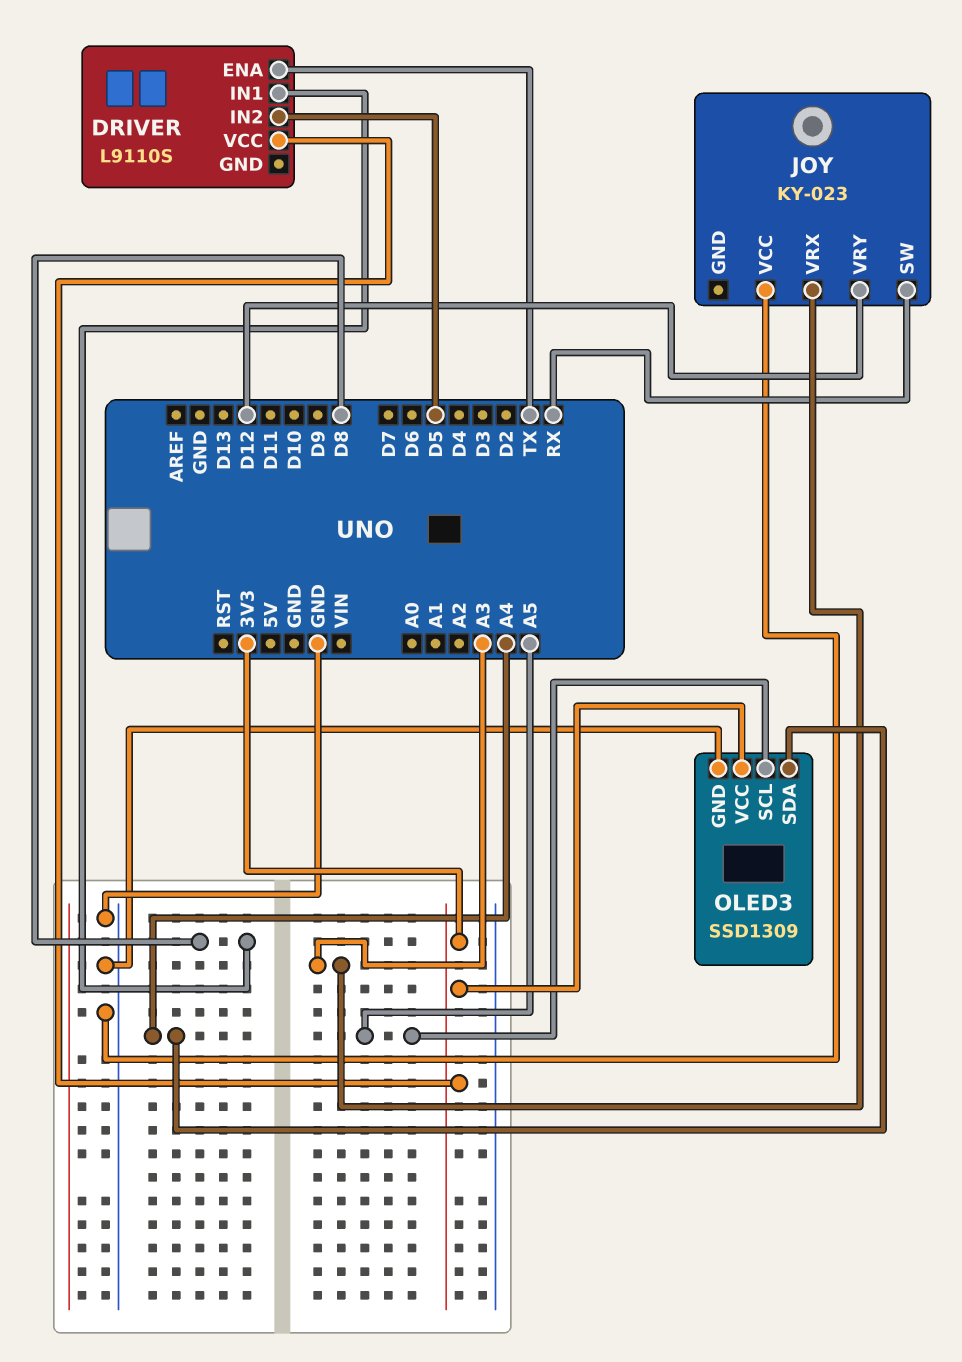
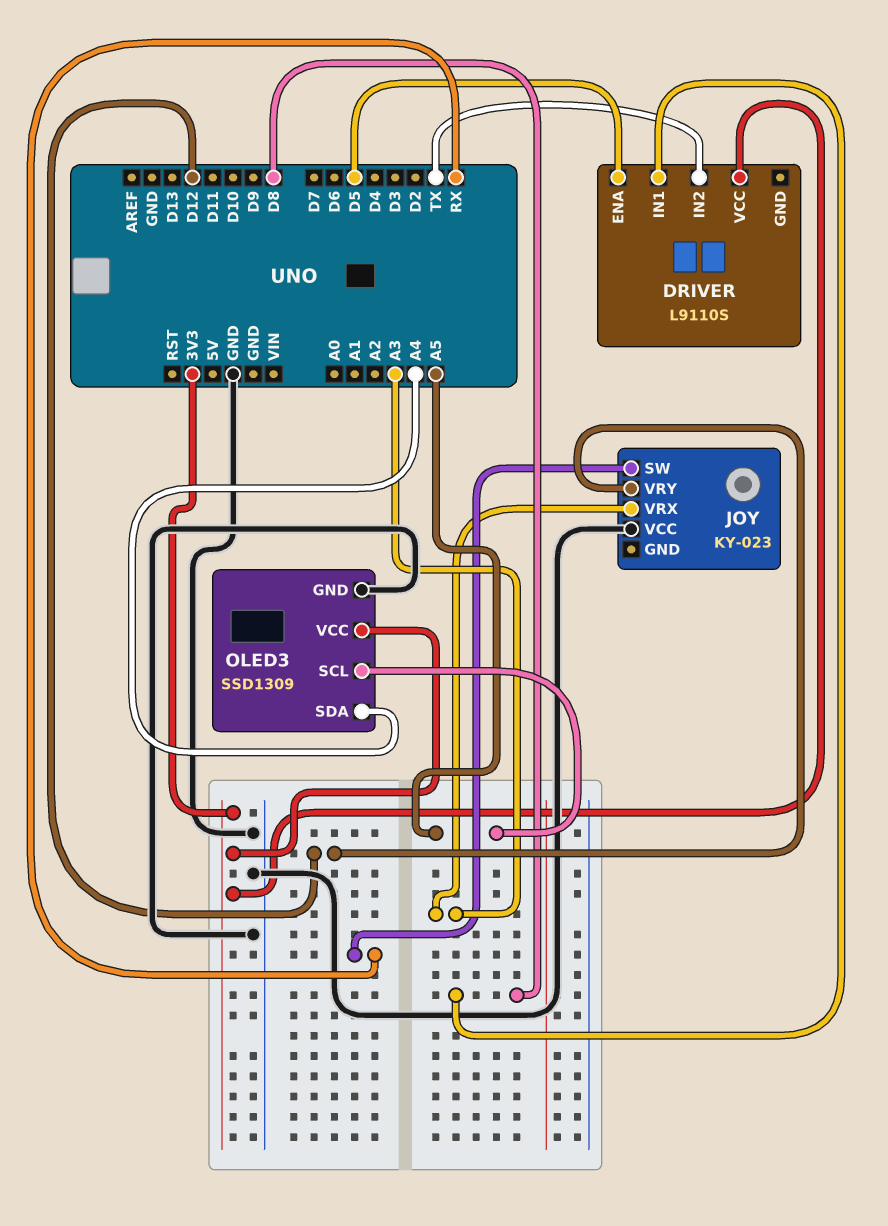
DRIVER pin ENA: TX -> D5
DRIVER pin IN2: D5 -> TX

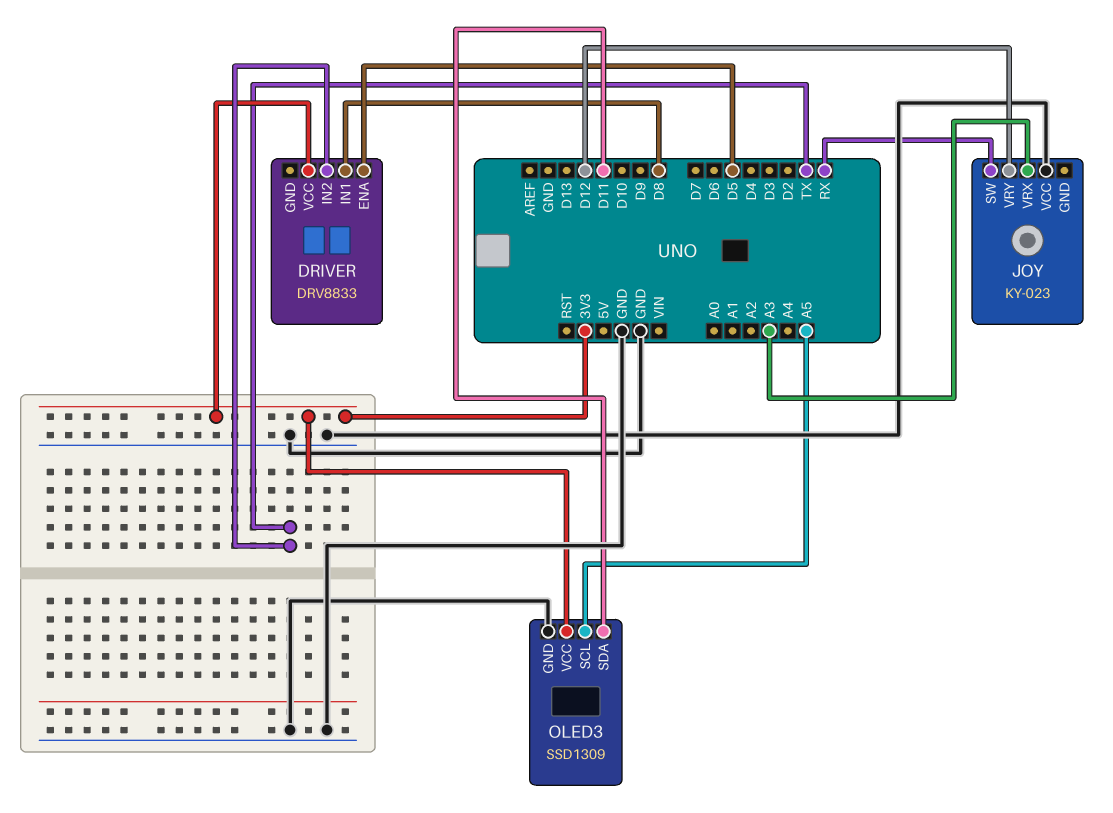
DRIVER: L9110S -> DRV8833
OLED3 pin SDA: A4 -> D11

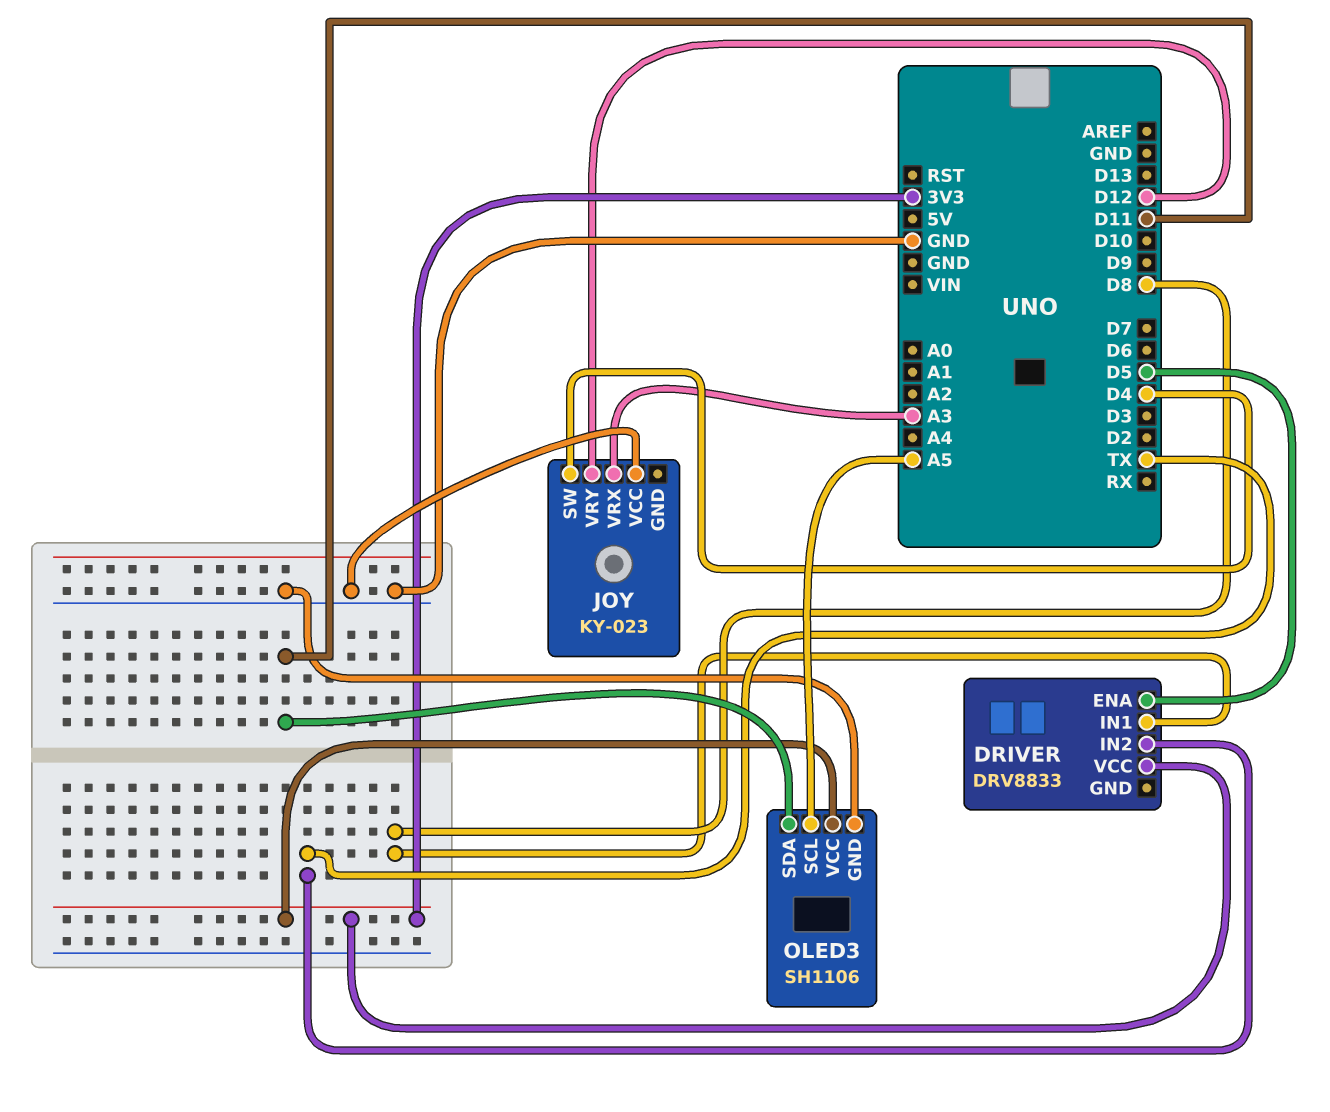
JOY pin SW: RX -> D4
OLED3: SSD1309 -> SH1106

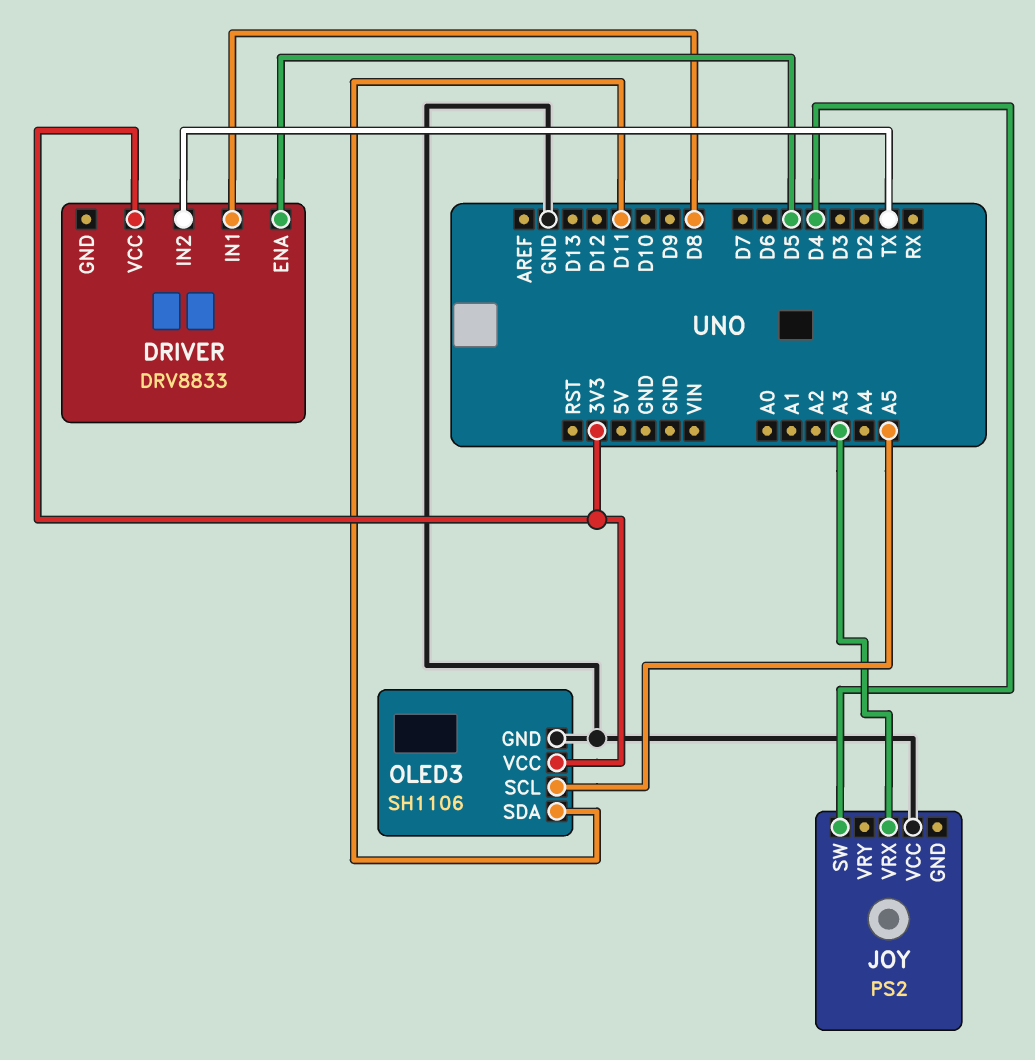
JOY: KY-023 -> PS2
JOY pin VRY: D12 -> none

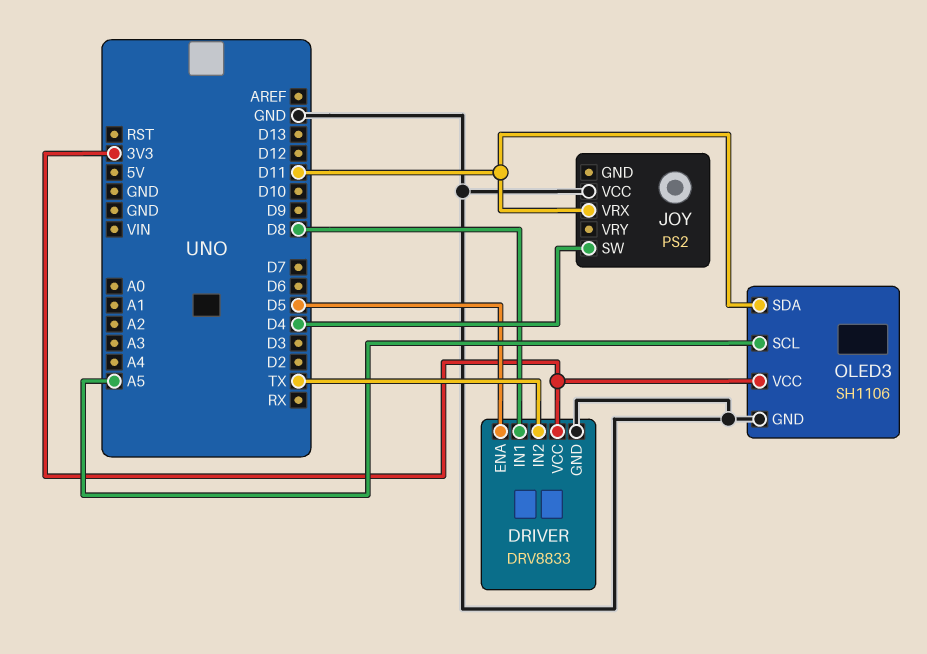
DRIVER pin GND: none -> GND
JOY pin VRX: A3 -> D11

